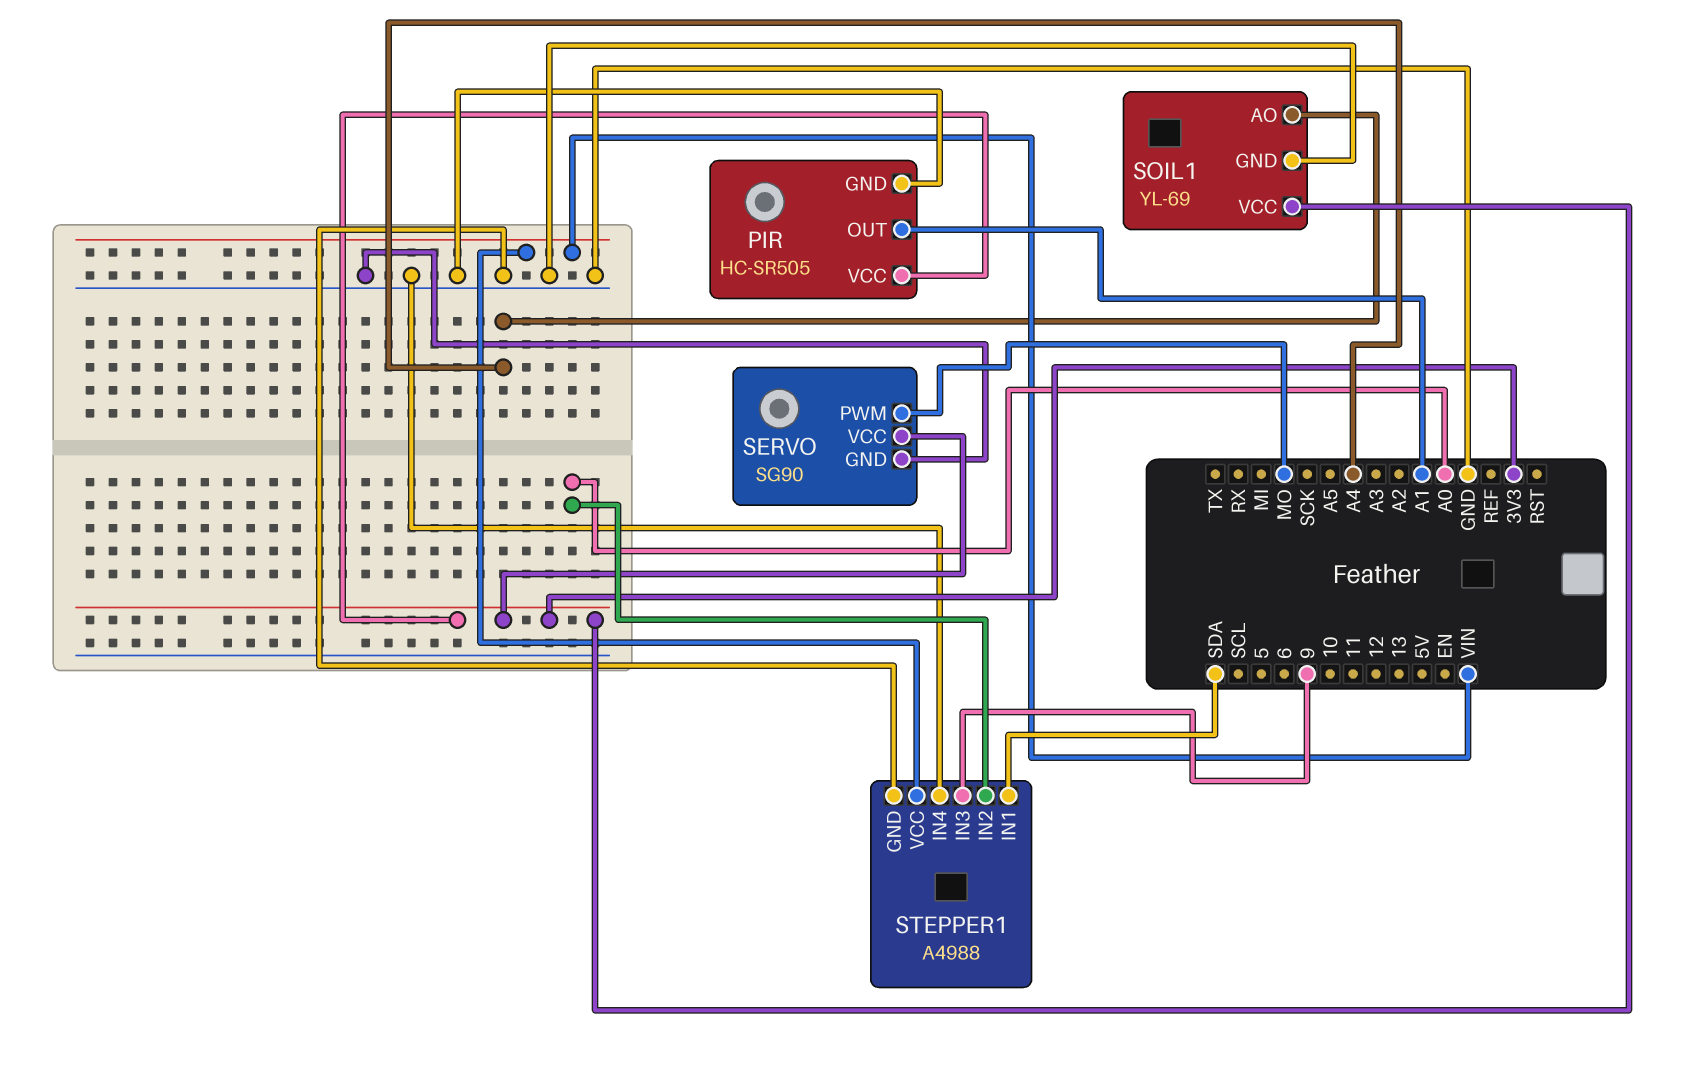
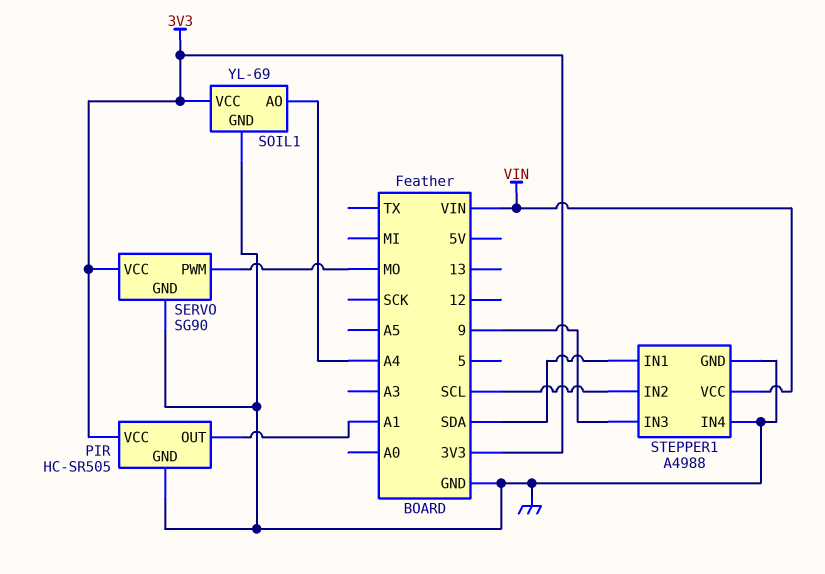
STEPPER1 pin IN2: A0 -> SCL

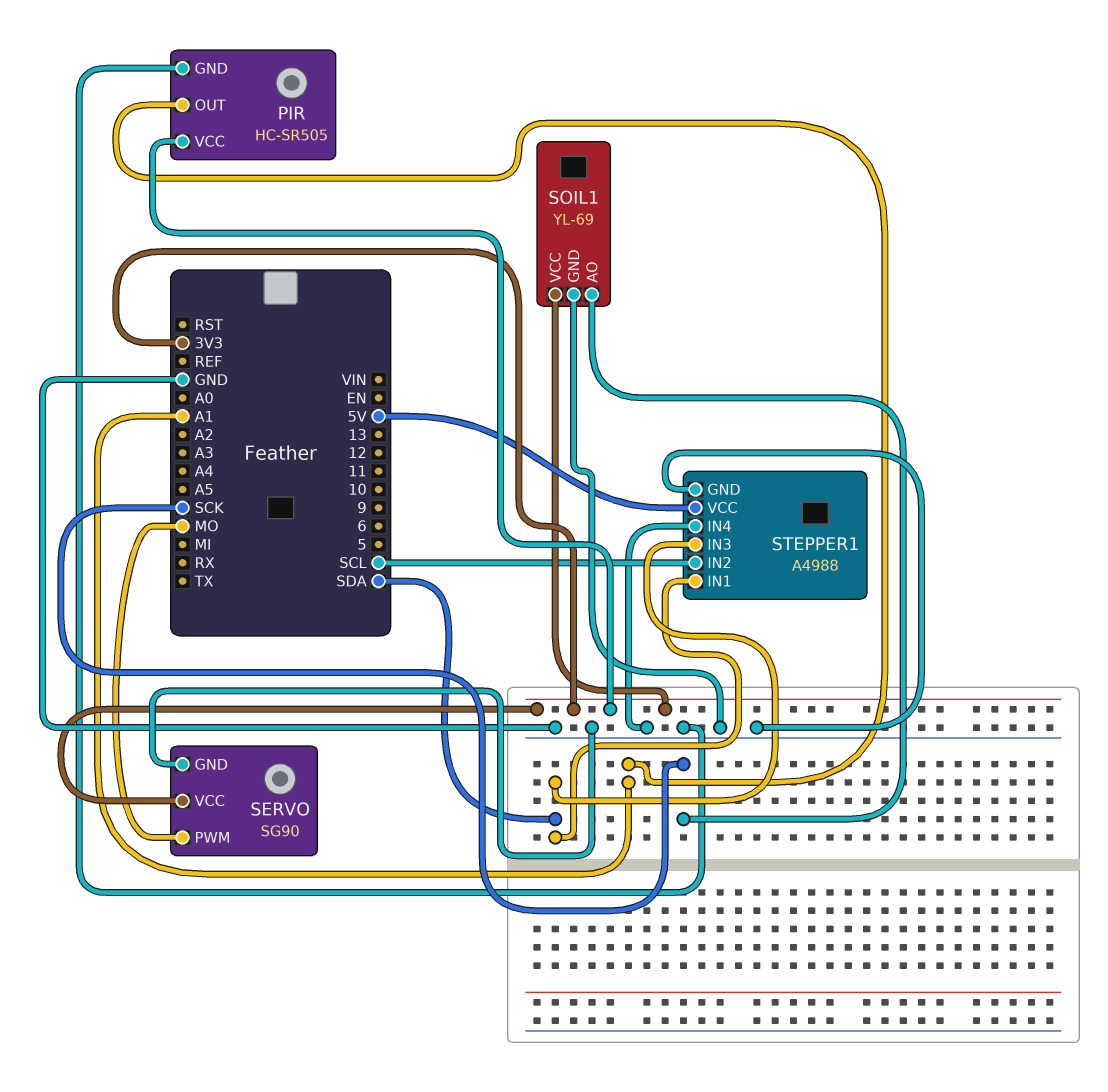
SOIL1 pin AO: A4 -> SCK
STEPPER1 pin IN3: 9 -> SDA
STEPPER1 pin VCC: VIN -> 5V

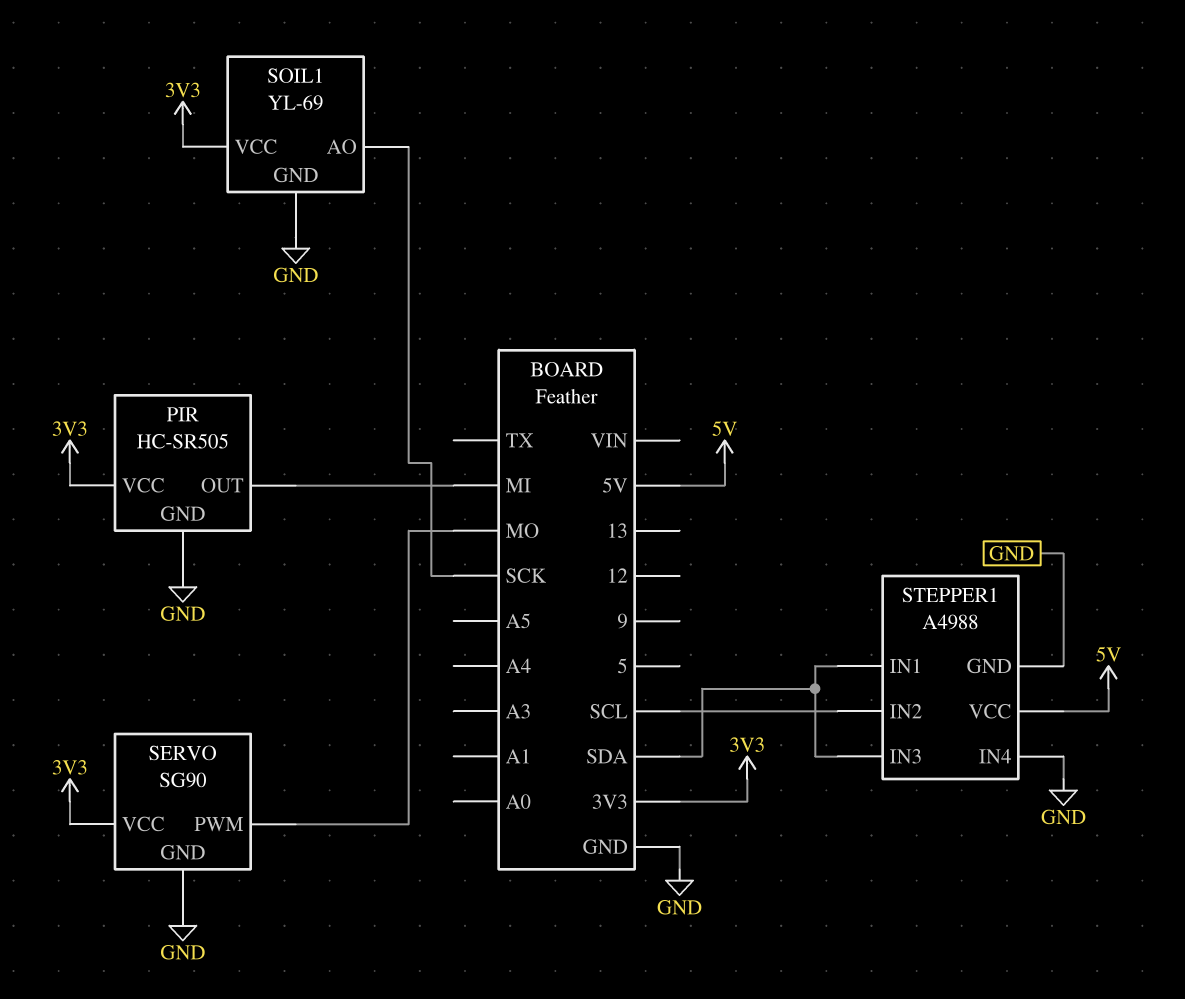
PIR pin OUT: A1 -> MI

